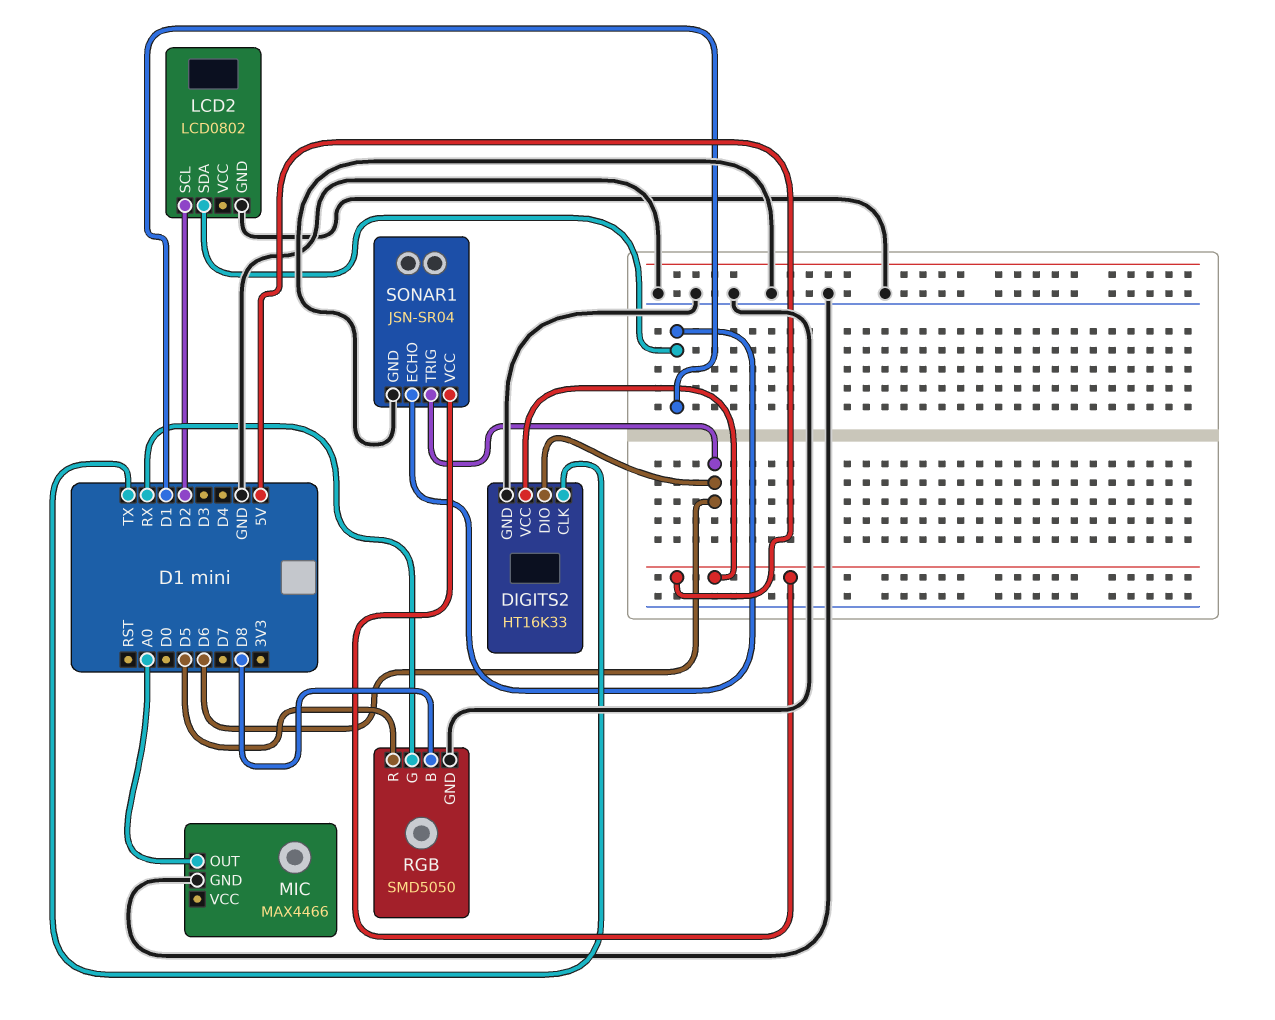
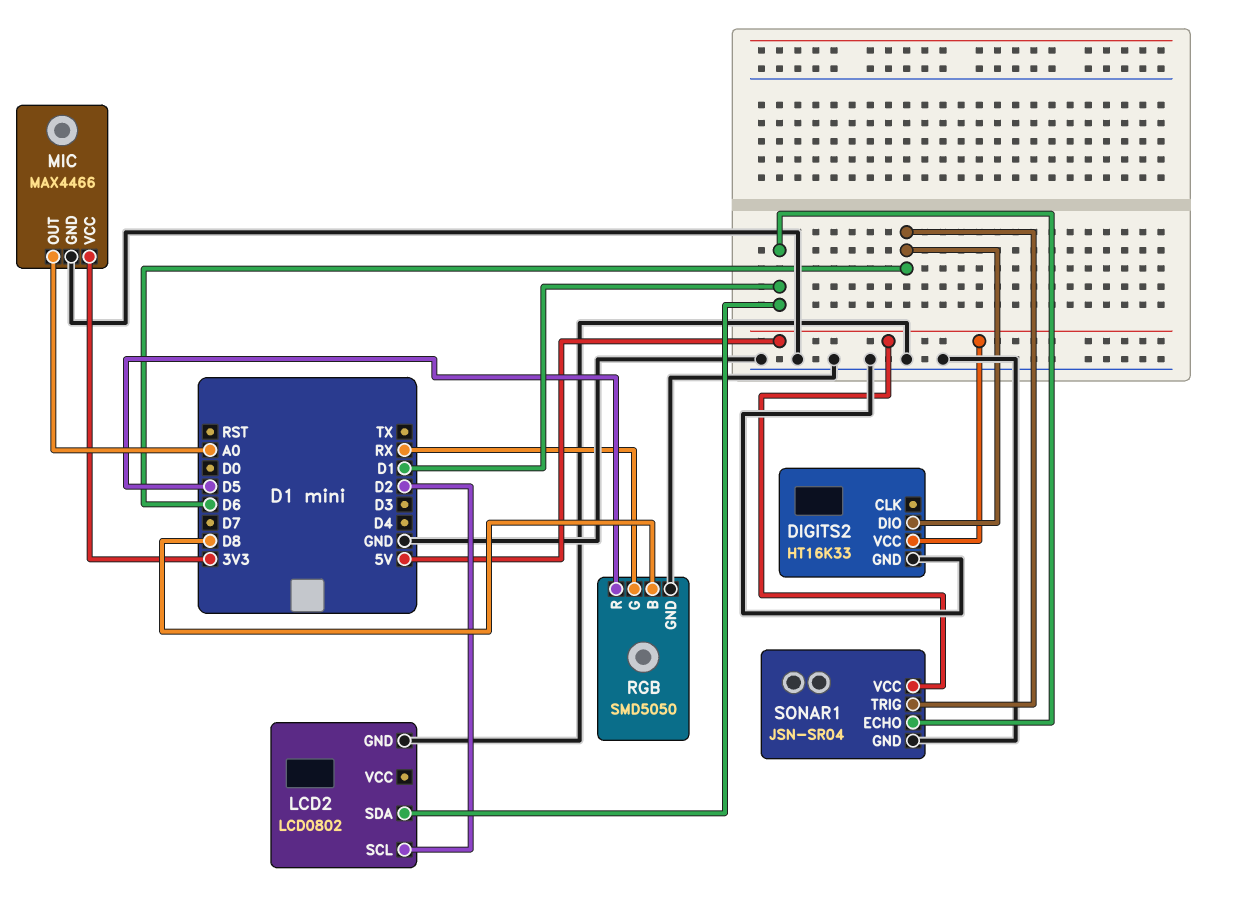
DIGITS2 pin CLK: TX -> none
MIC pin VCC: none -> 3V3

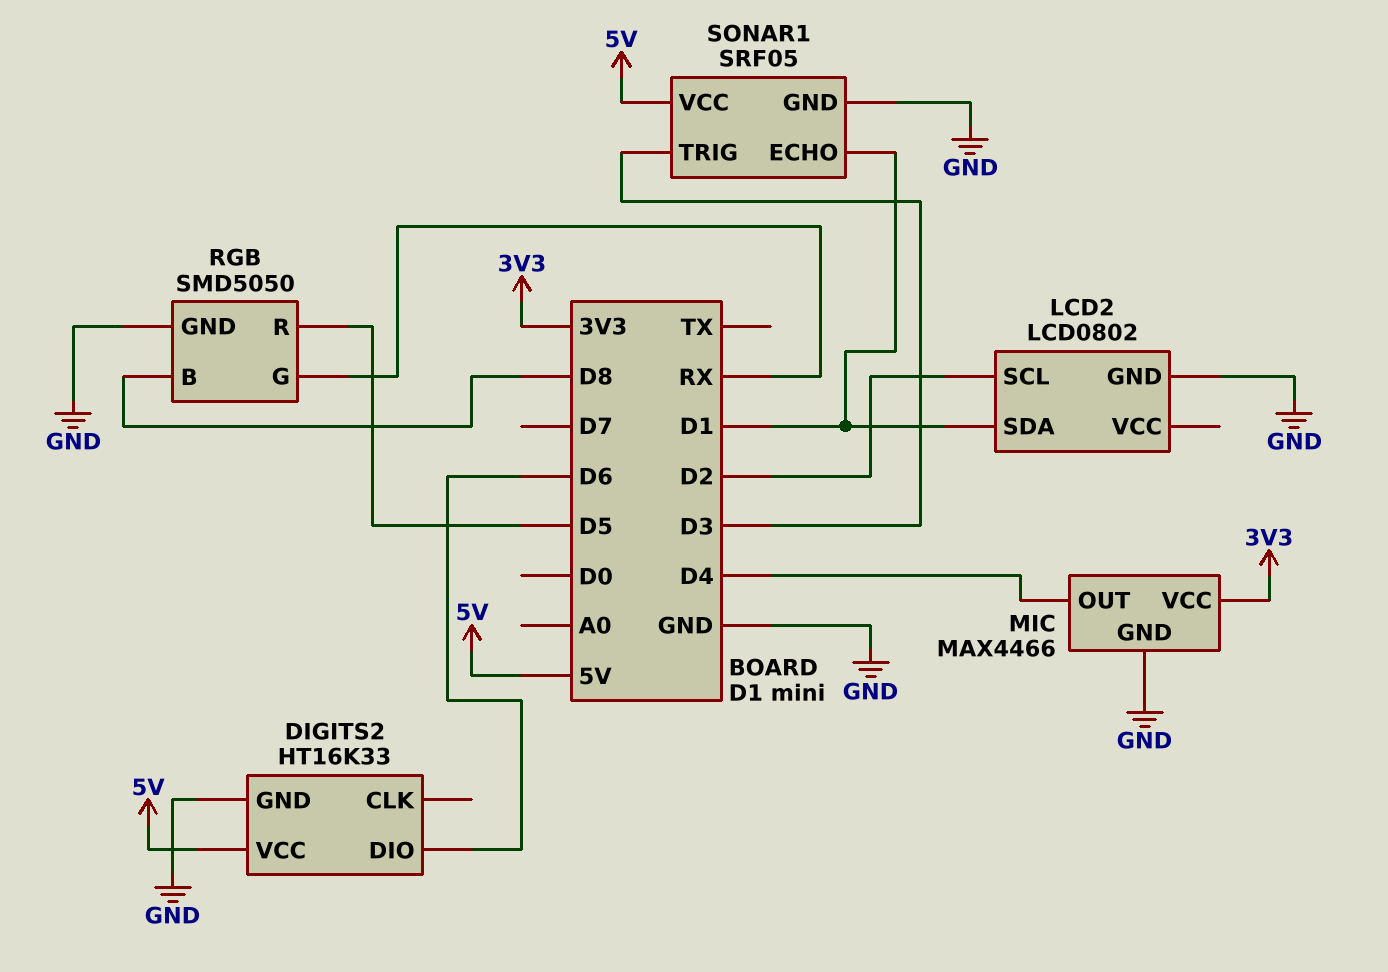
MIC pin OUT: A0 -> D4
SONAR1: JSN-SR04 -> SRF05
SONAR1 pin TRIG: D6 -> D3

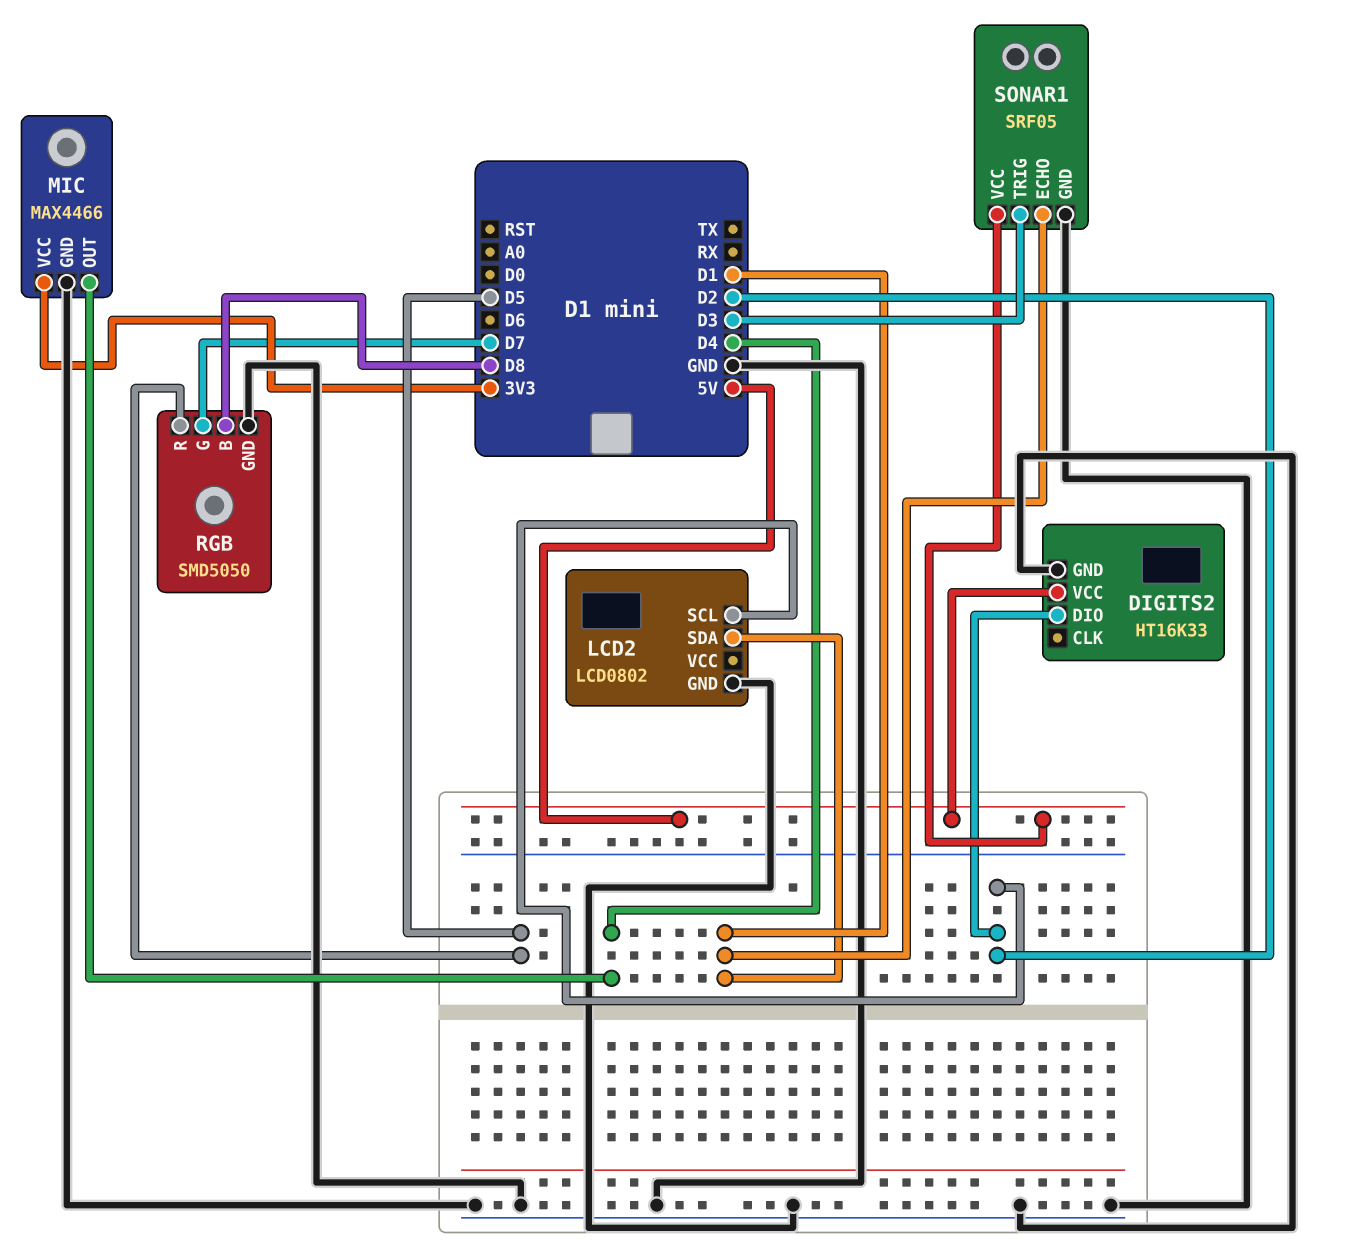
DIGITS2 pin DIO: D6 -> D2
RGB pin G: RX -> D7

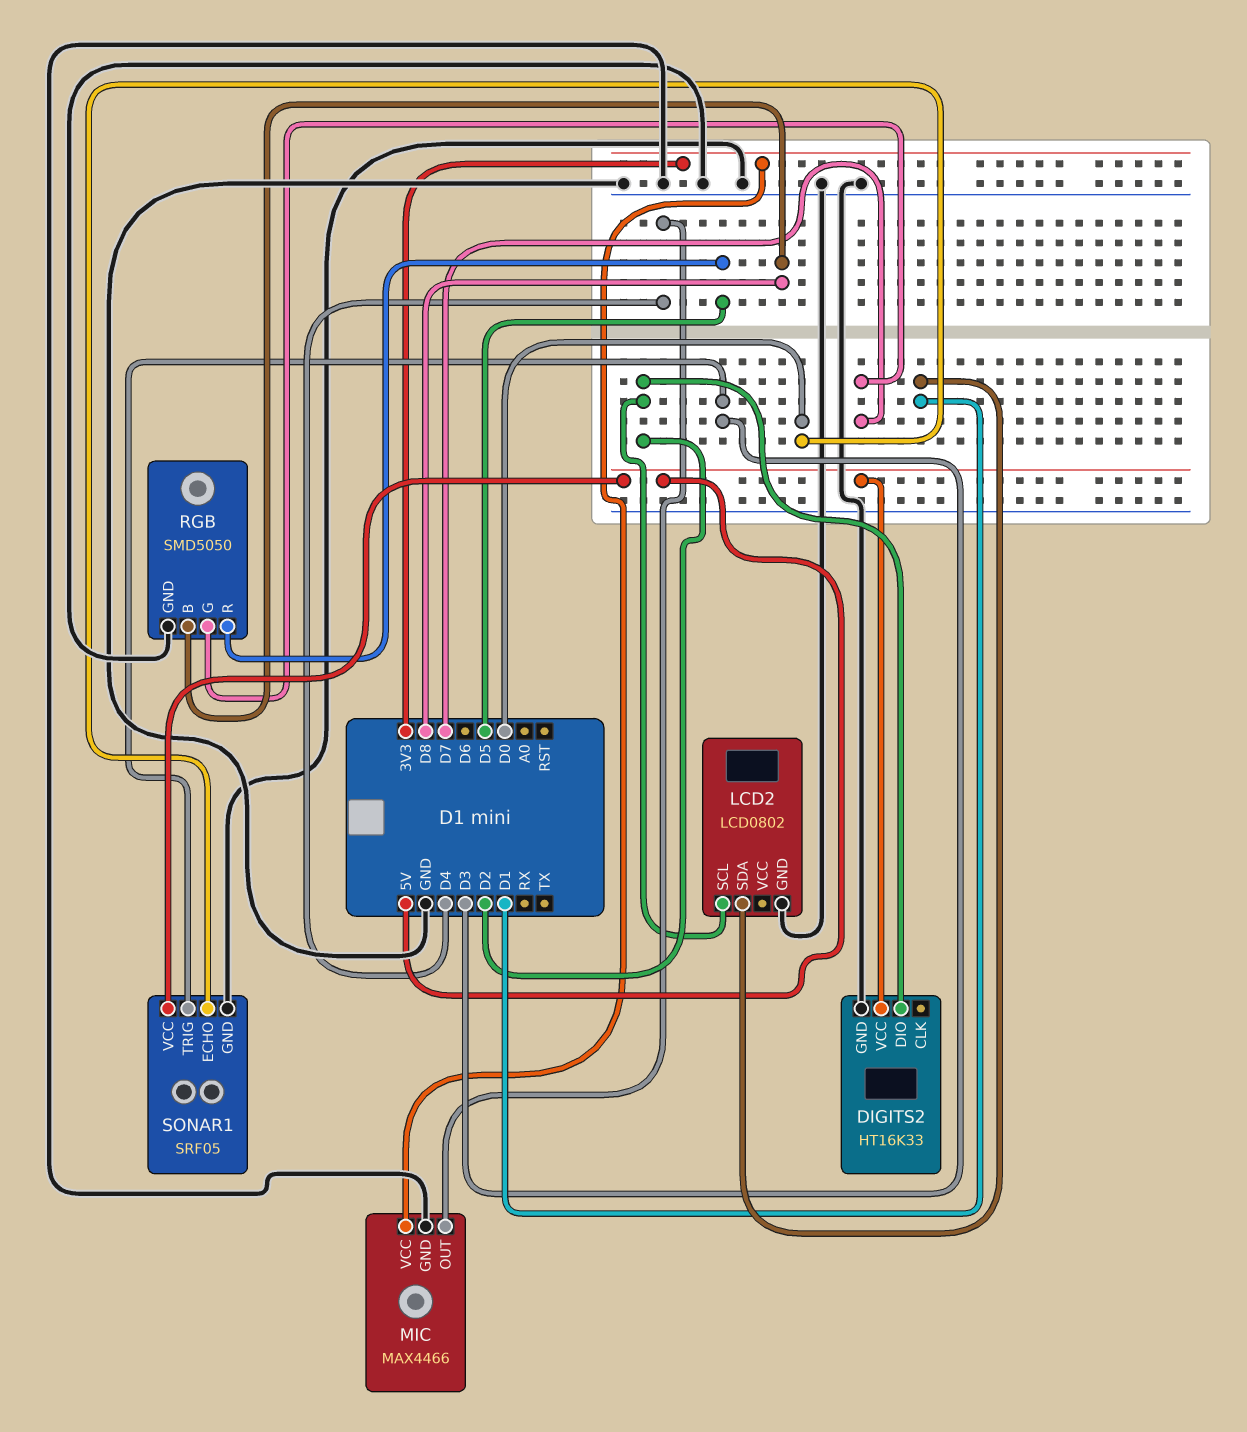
SONAR1 pin ECHO: D1 -> D0

